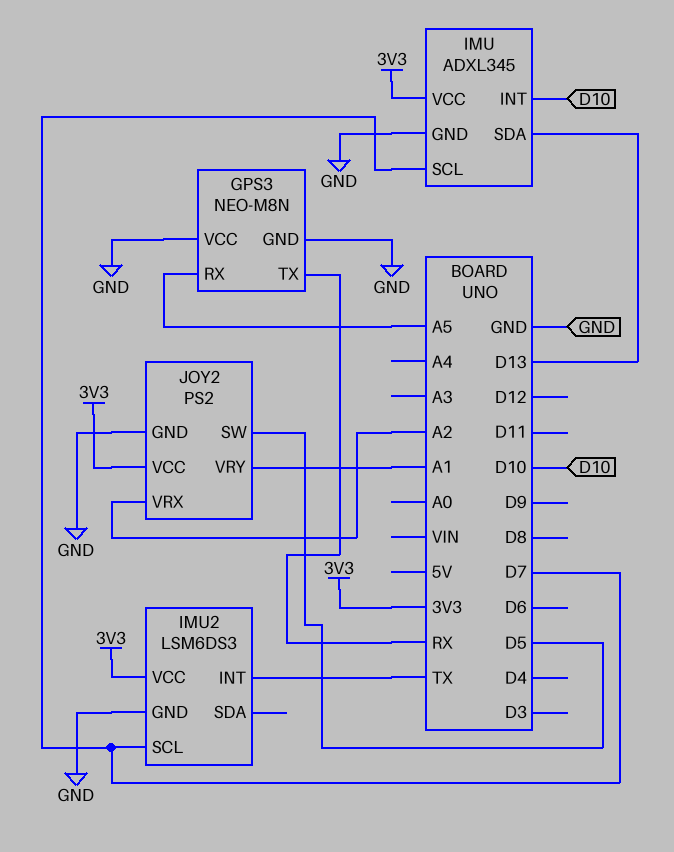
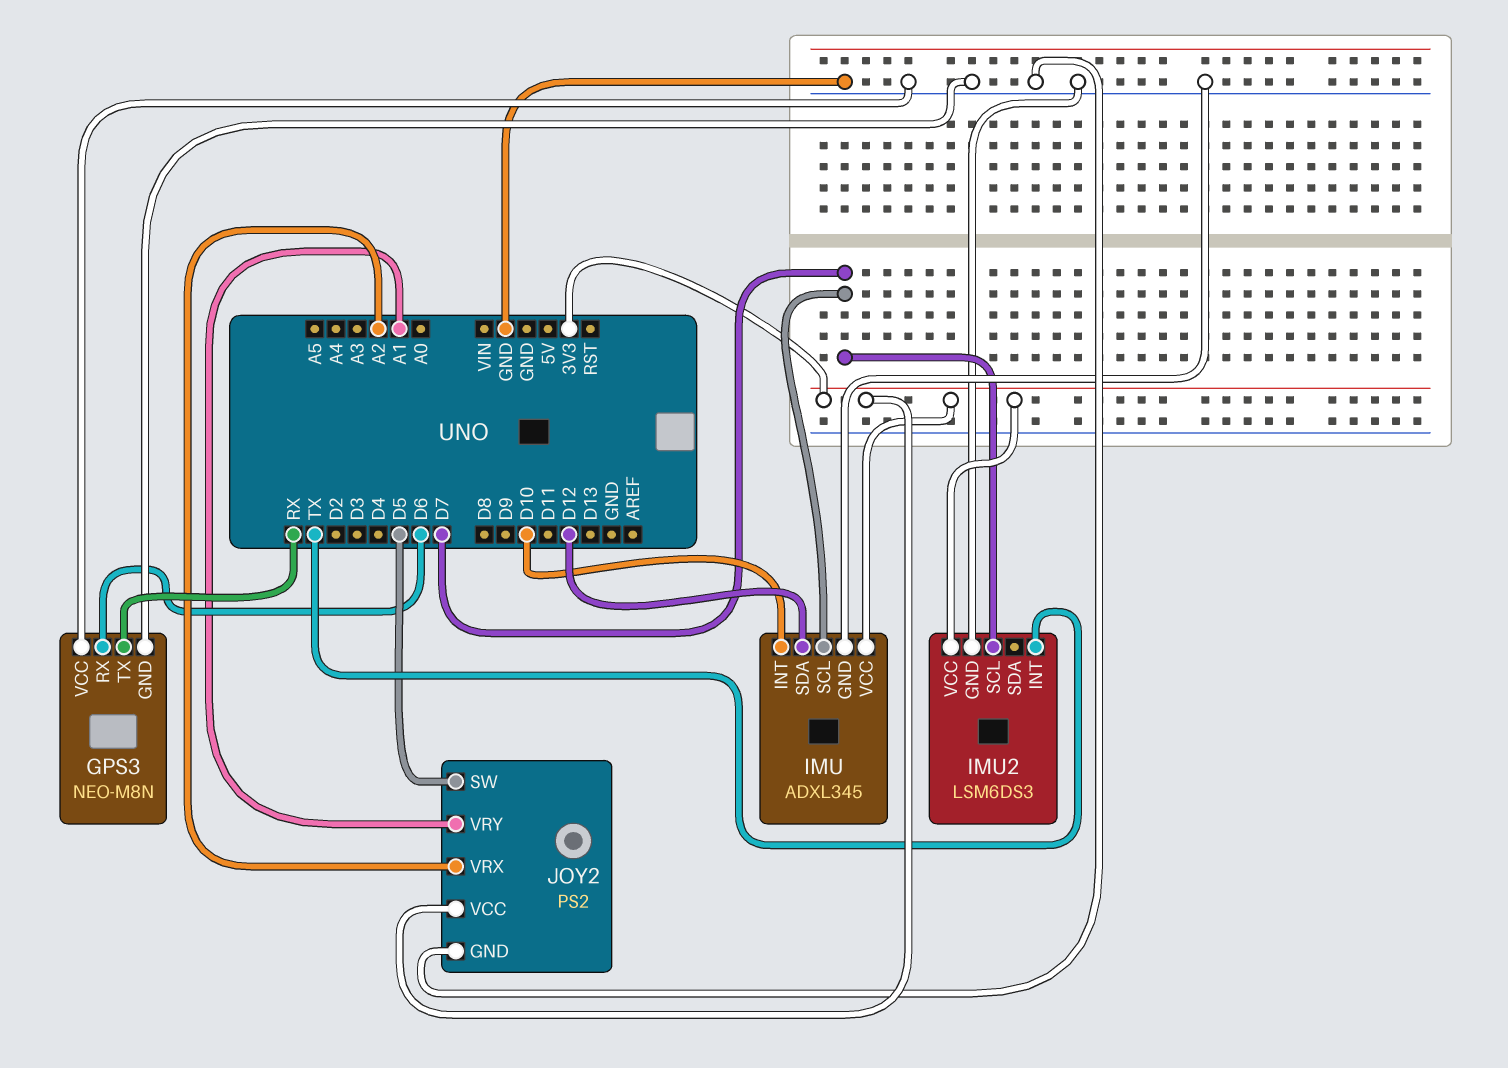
GPS3 pin RX: A5 -> D6
IMU pin SDA: D13 -> D12

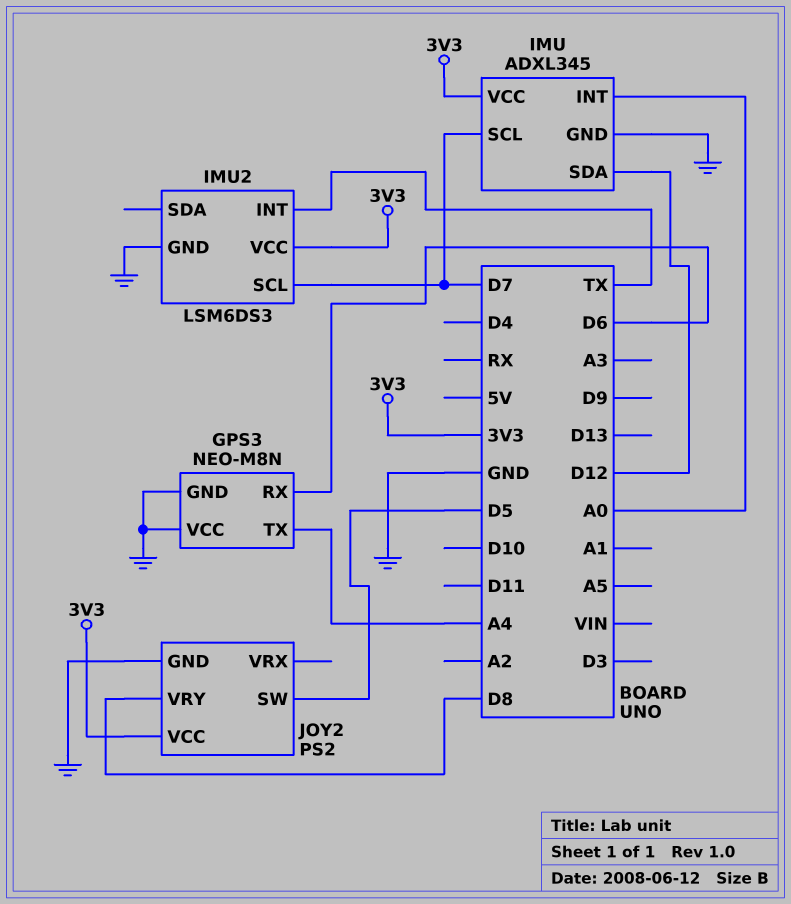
GPS3 pin TX: RX -> A4
IMU pin INT: D10 -> A0
JOY2 pin VRX: A2 -> none
JOY2 pin VRY: A1 -> D8

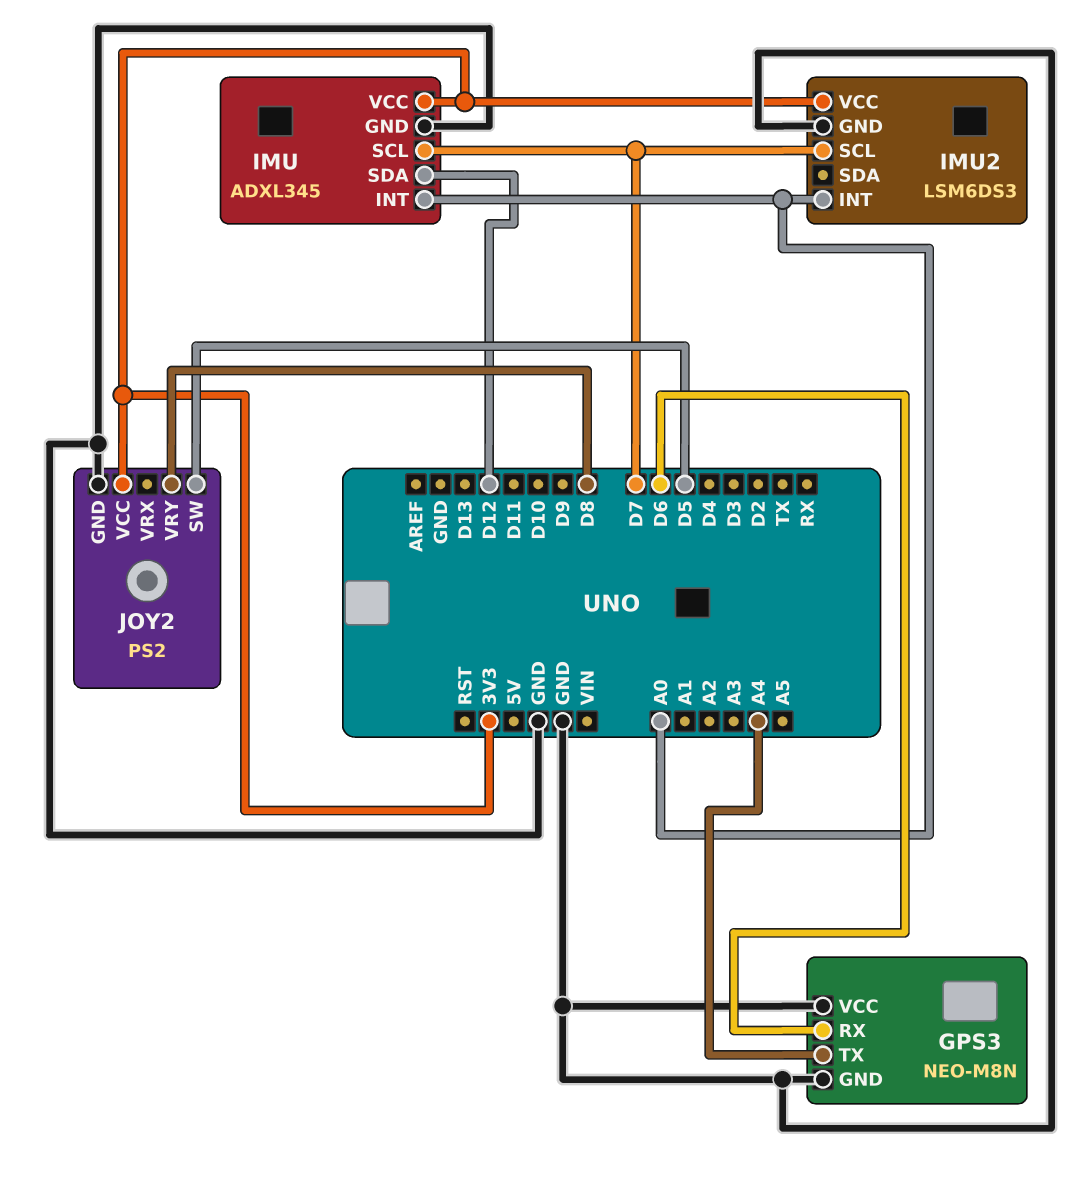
IMU2 pin INT: TX -> A0

